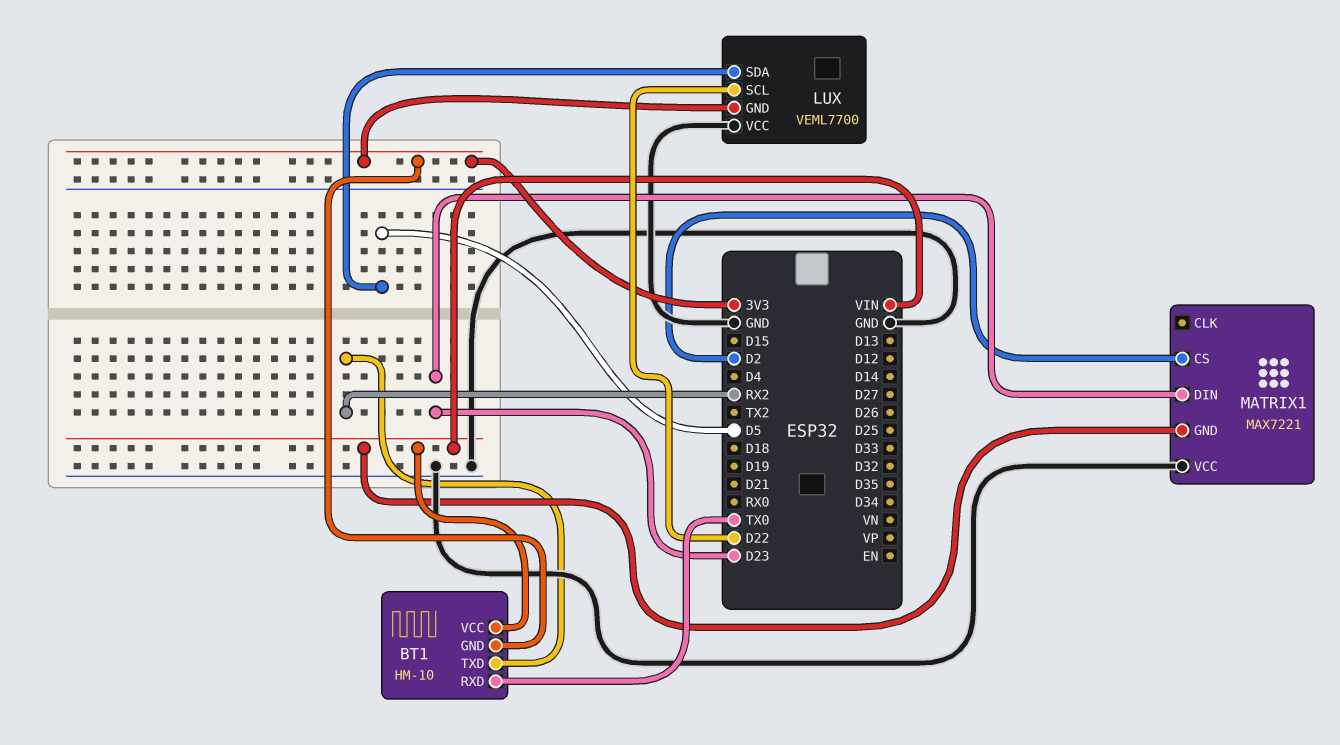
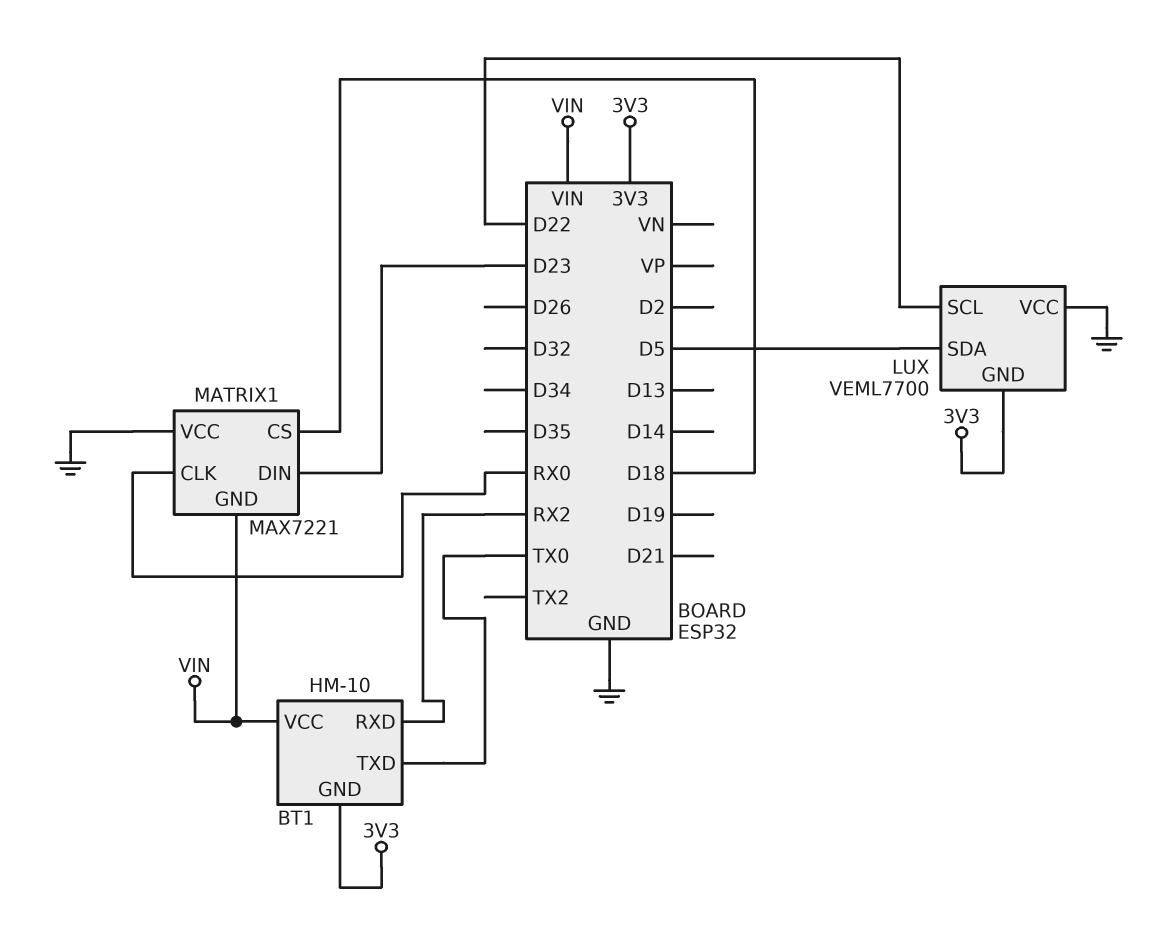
BT1 pin RXD: TX0 -> RX2
BT1 pin TXD: RX2 -> TX0
MATRIX1 pin CLK: none -> RX0
MATRIX1 pin CS: D2 -> D18

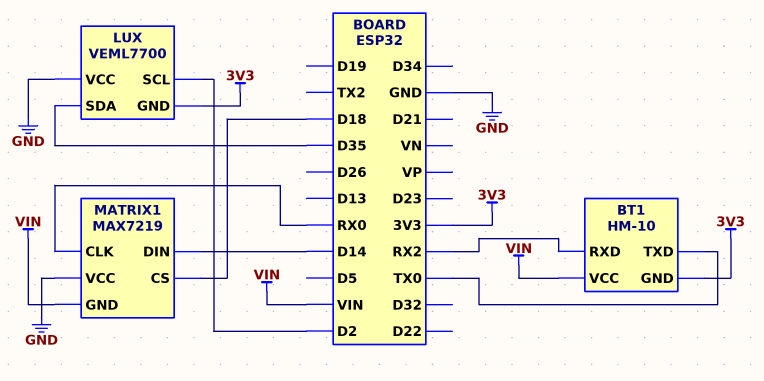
LUX pin SCL: D22 -> D2
LUX pin SDA: D5 -> D35
MATRIX1: MAX7221 -> MAX7219
MATRIX1 pin DIN: D23 -> D14

